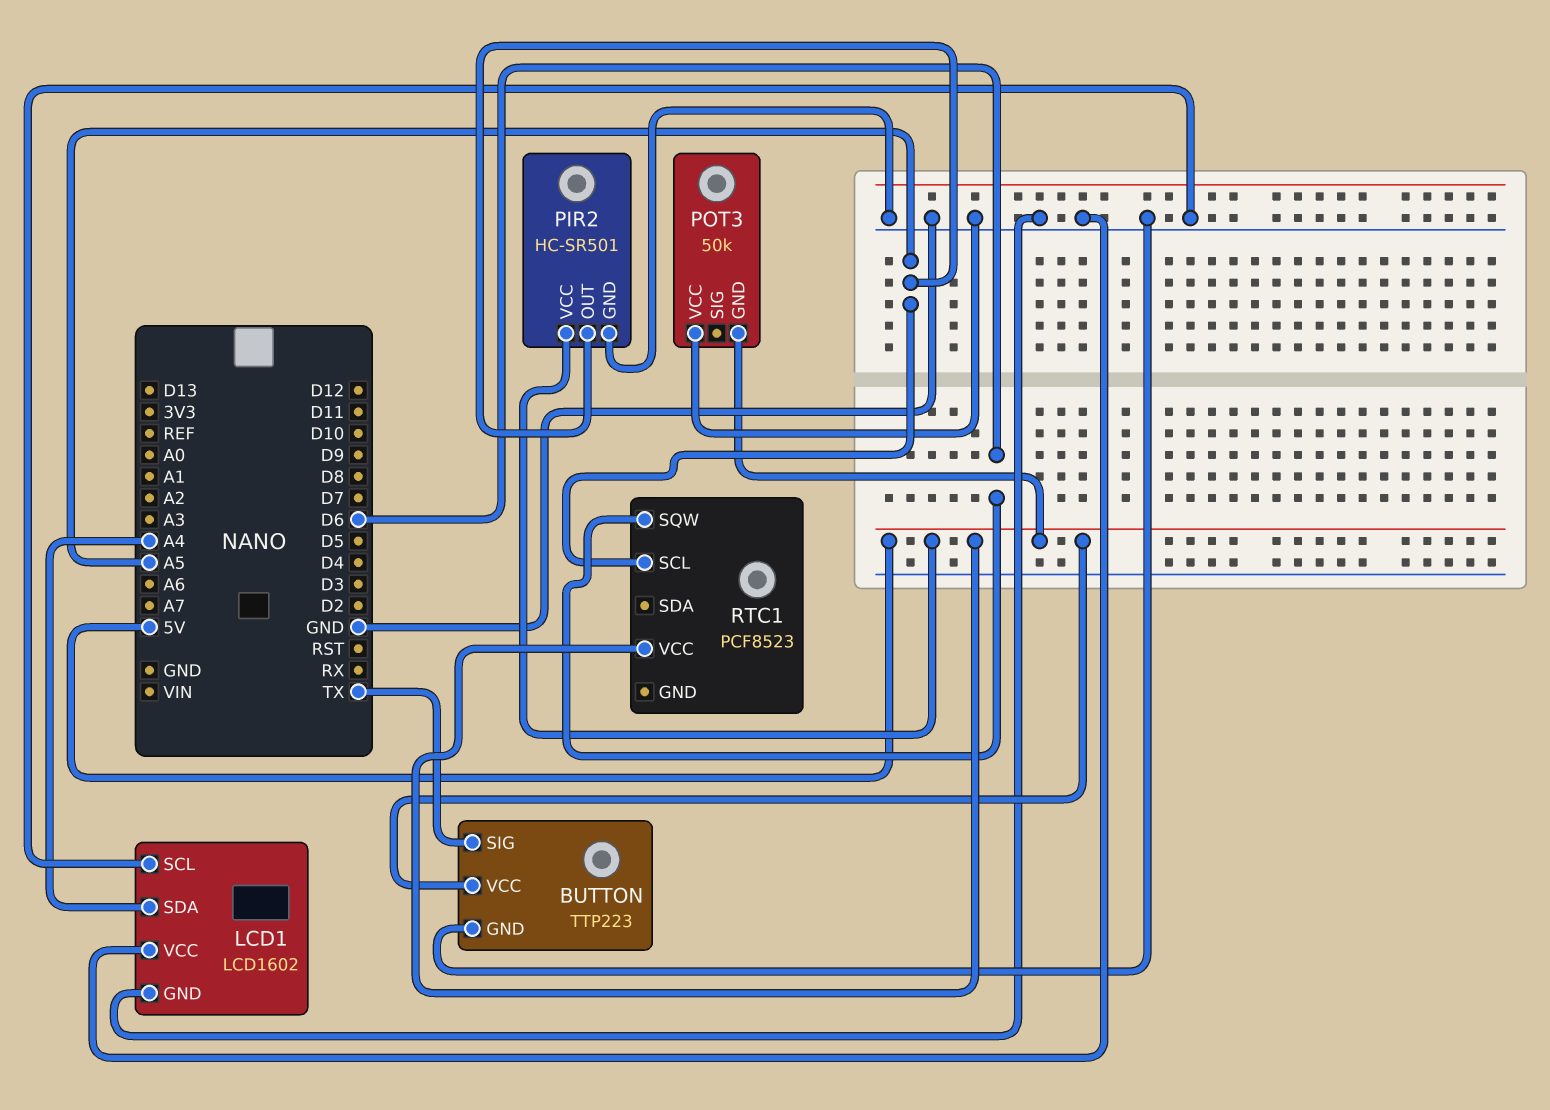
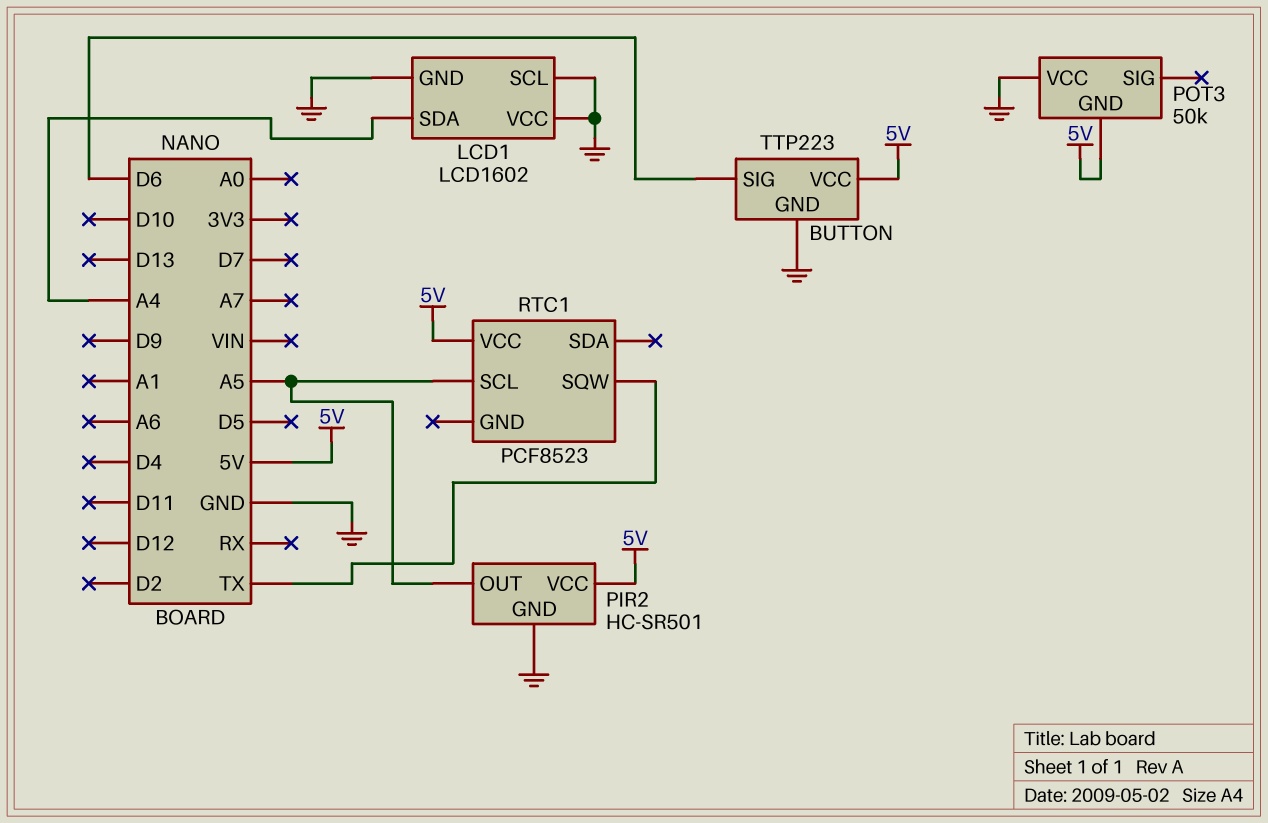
BUTTON pin SIG: TX -> D6
RTC1 pin SQW: D6 -> TX

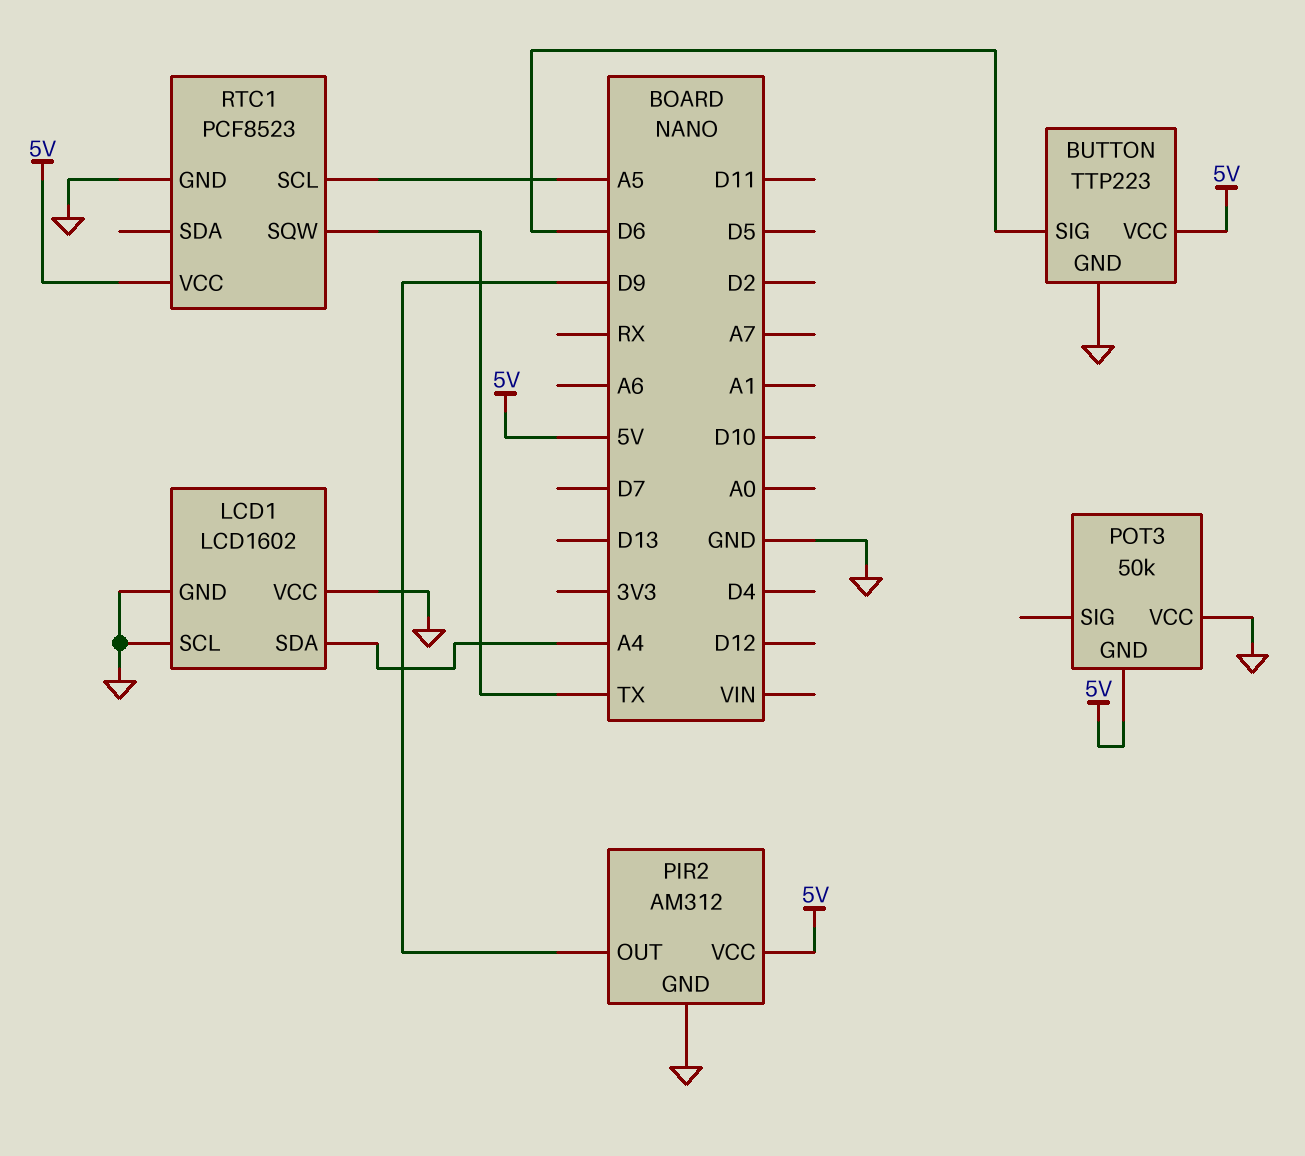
PIR2: HC-SR501 -> AM312
PIR2 pin OUT: A5 -> D9
RTC1 pin GND: none -> GND

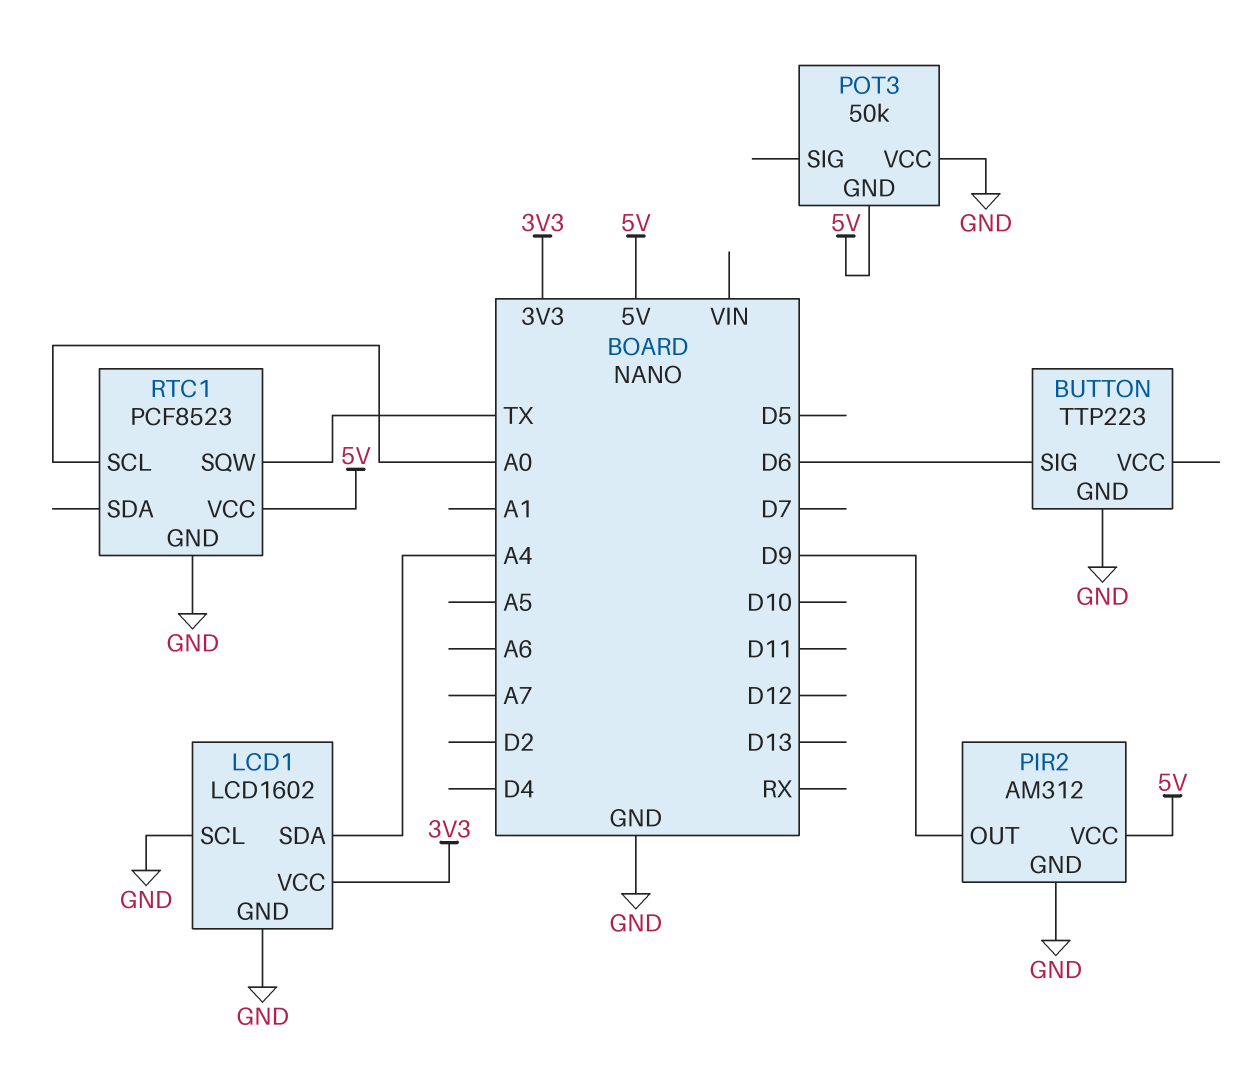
BUTTON pin VCC: 5V -> none
LCD1 pin VCC: GND -> 3V3
RTC1 pin SCL: A5 -> A0

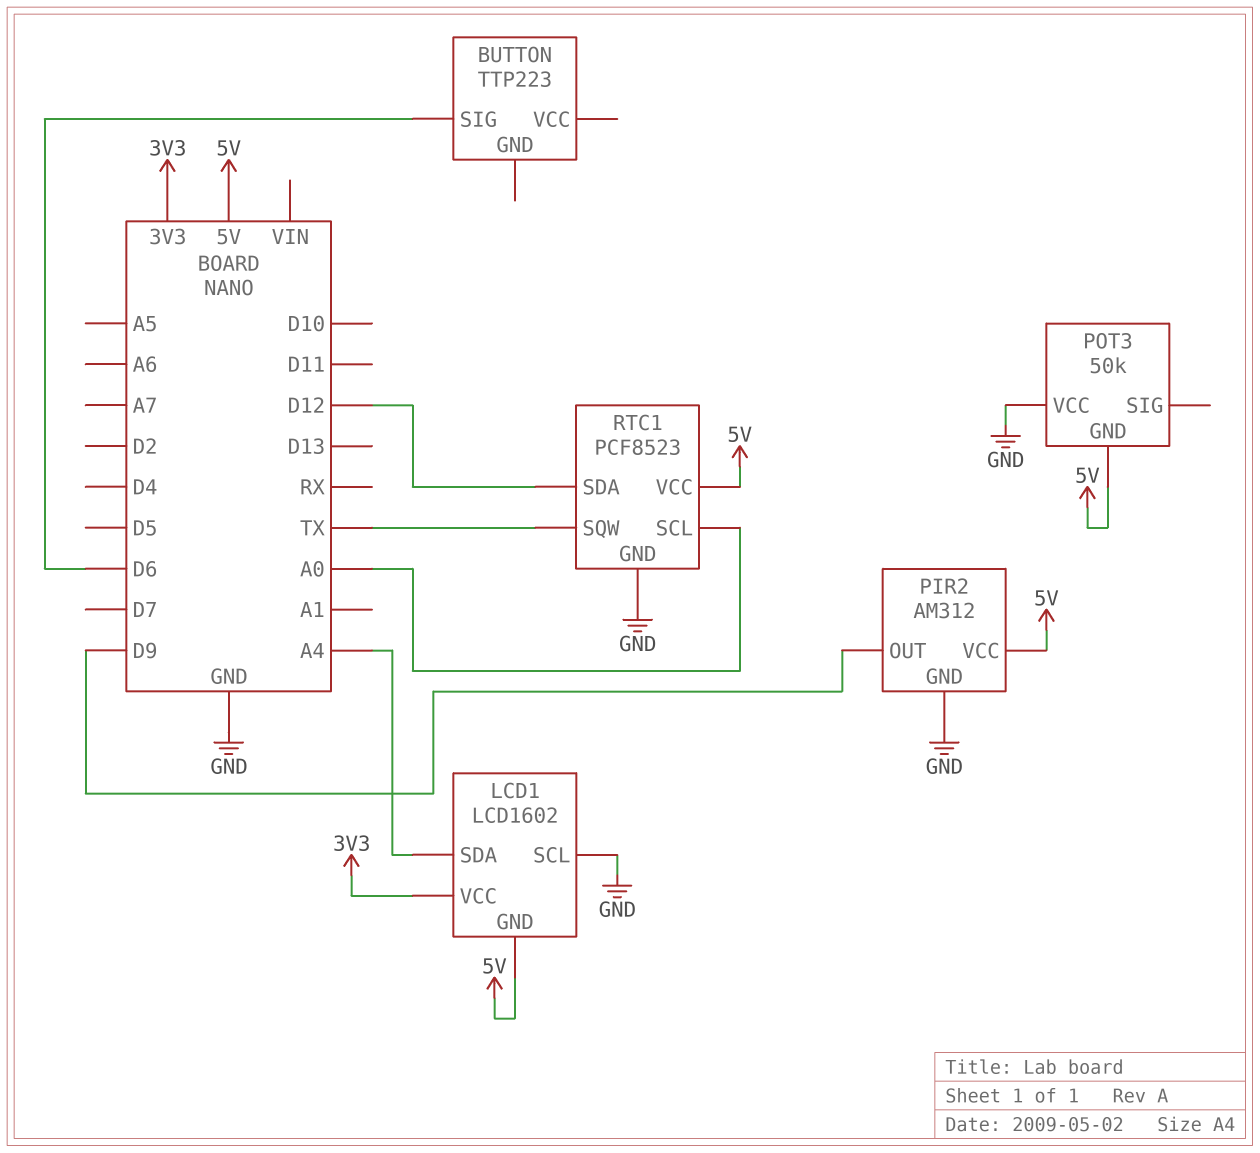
BUTTON pin GND: GND -> none
LCD1 pin GND: GND -> 5V
RTC1 pin SDA: none -> D12

